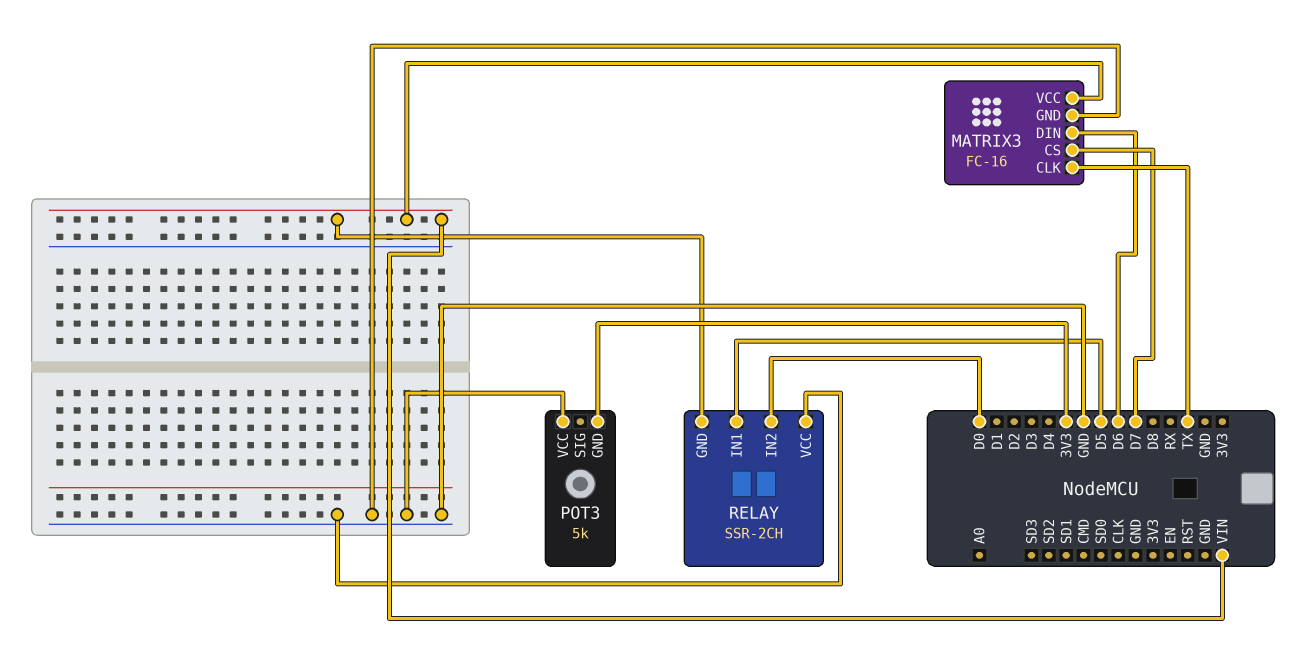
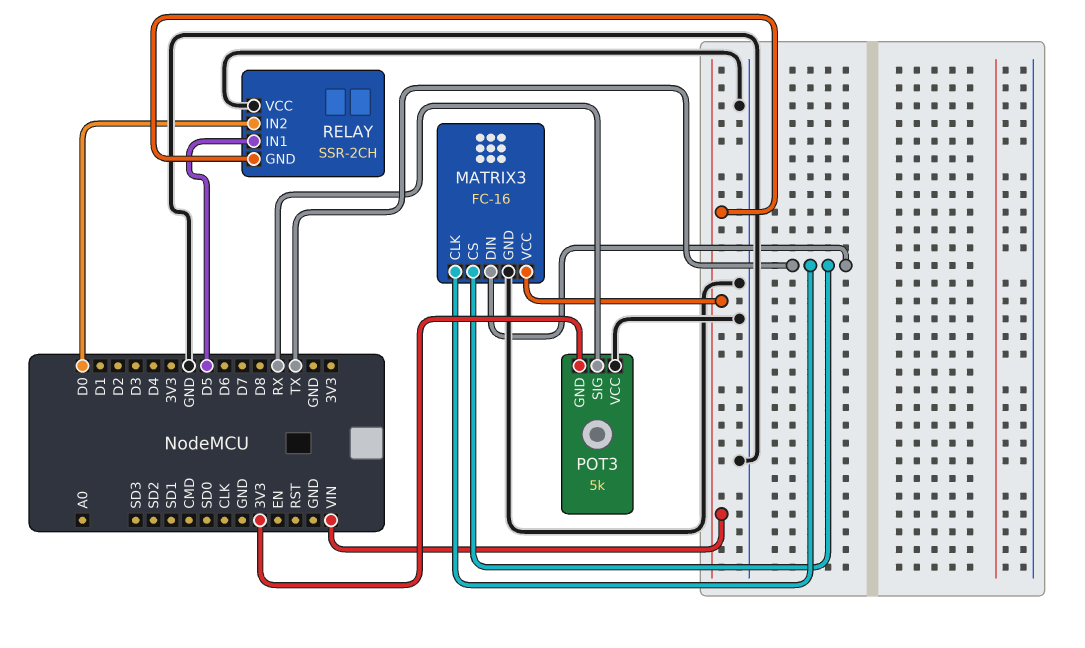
MATRIX3 pin CS: D7 -> TX
MATRIX3 pin DIN: D6 -> TX
POT3 pin SIG: none -> RX

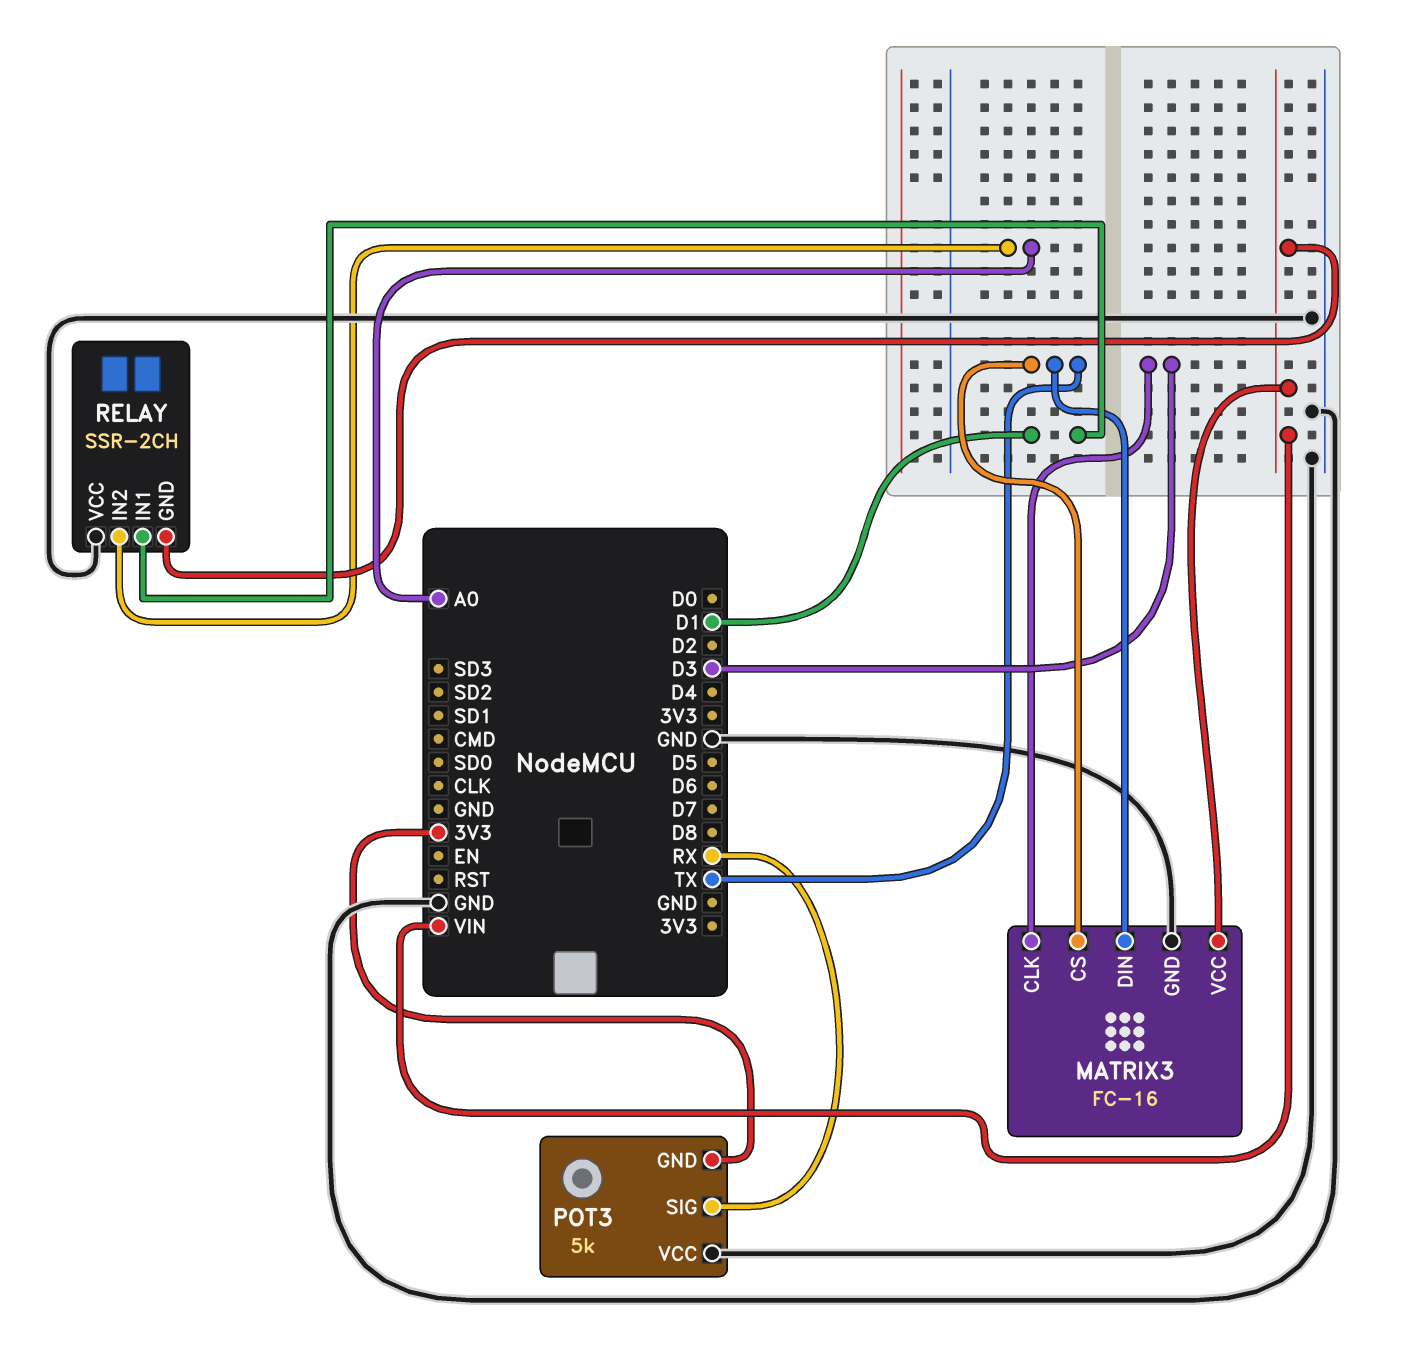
MATRIX3 pin CLK: TX -> D3
RELAY pin IN1: D5 -> D1
RELAY pin IN2: D0 -> A0

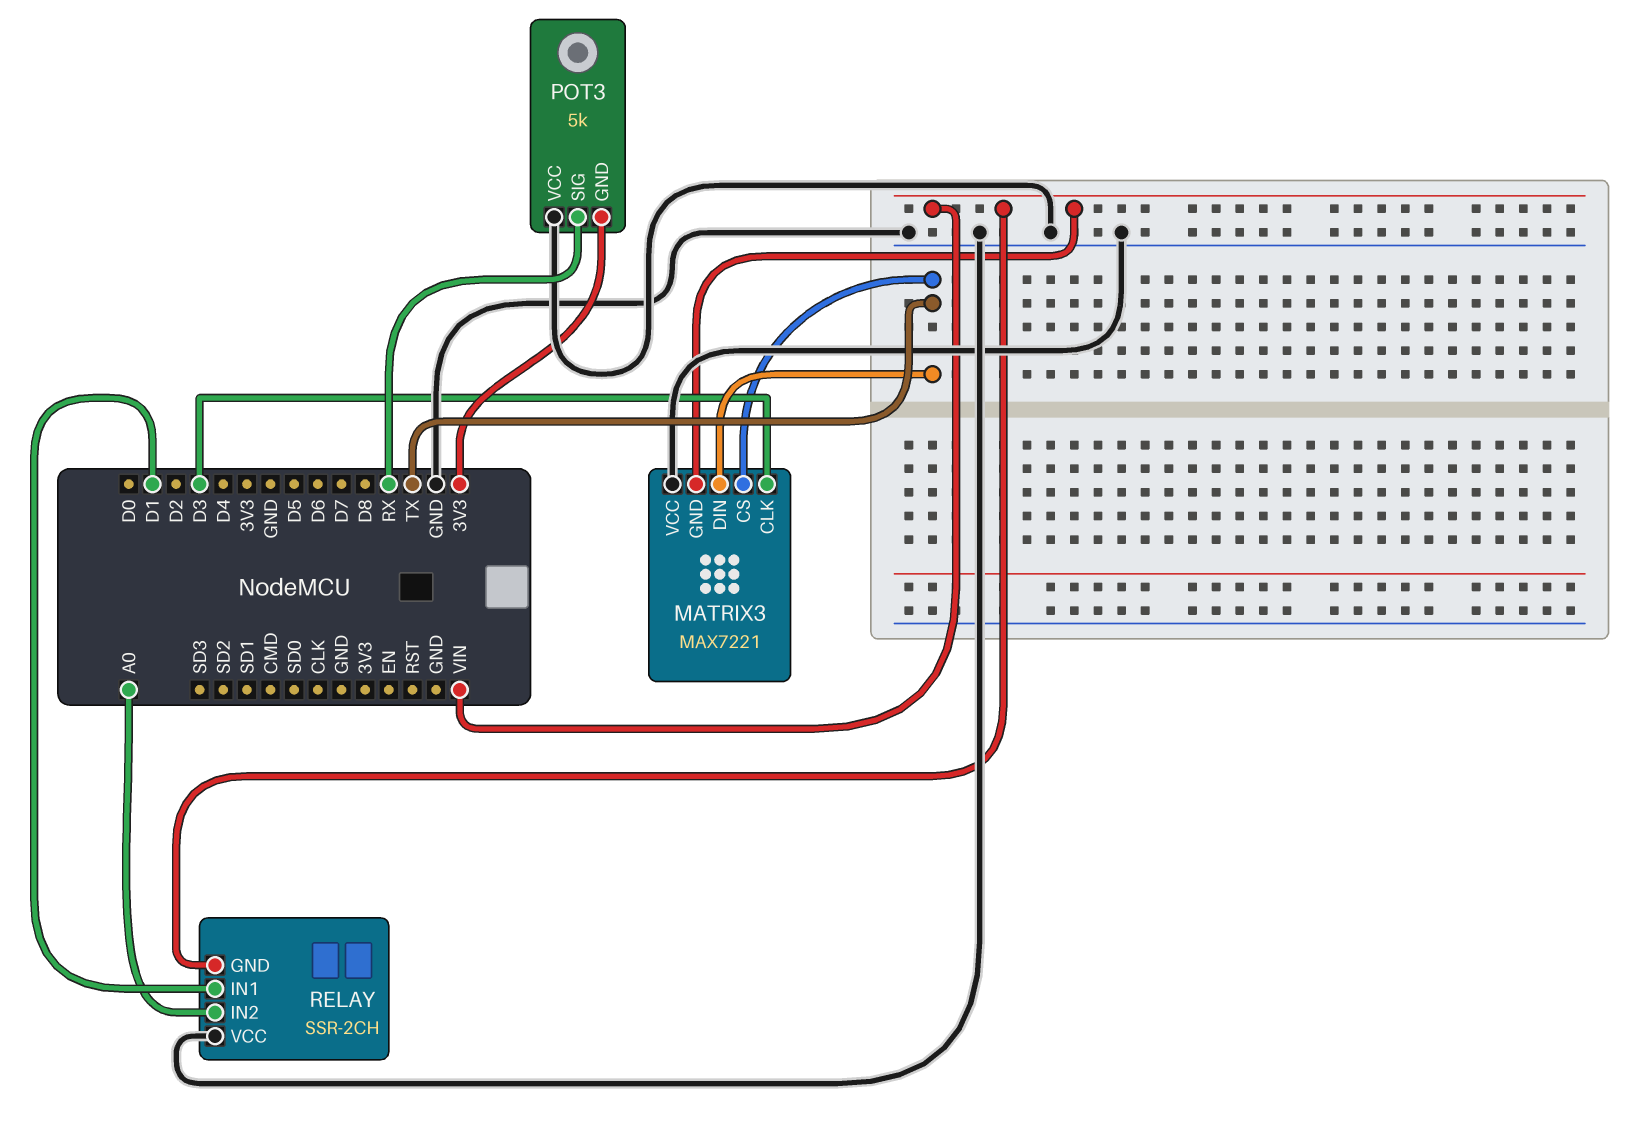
MATRIX3: FC-16 -> MAX7221
MATRIX3 pin GND: GND -> VIN
MATRIX3 pin VCC: VIN -> GND

